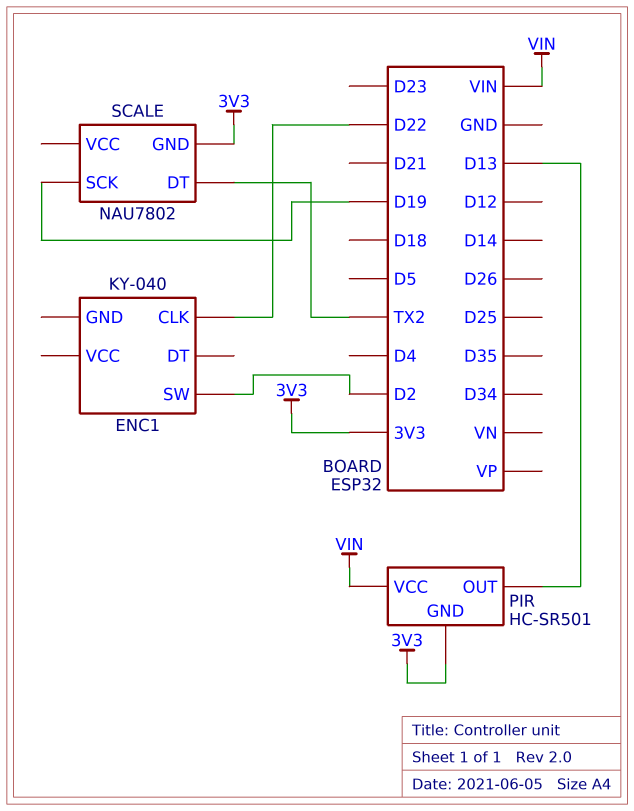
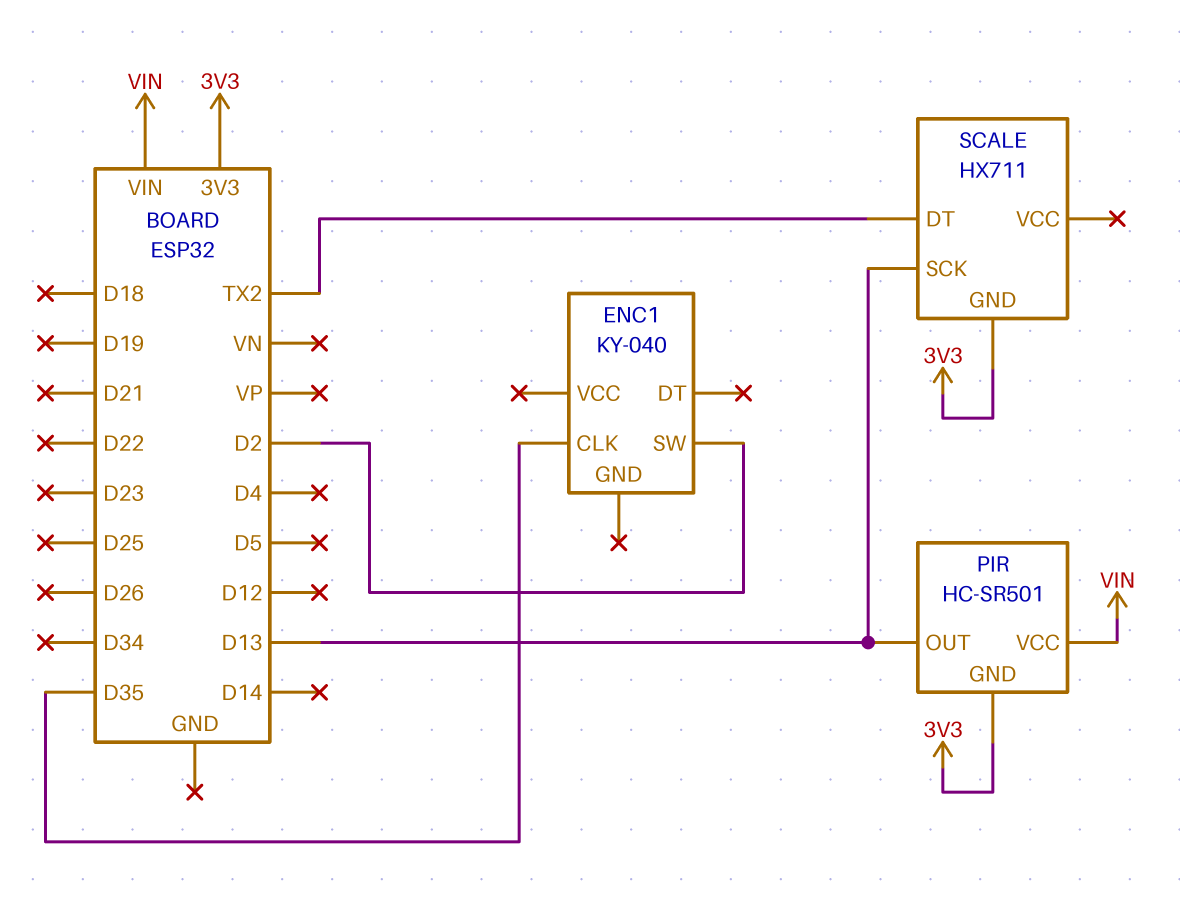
ENC1 pin CLK: D22 -> D35
SCALE: NAU7802 -> HX711
SCALE pin SCK: D19 -> D13

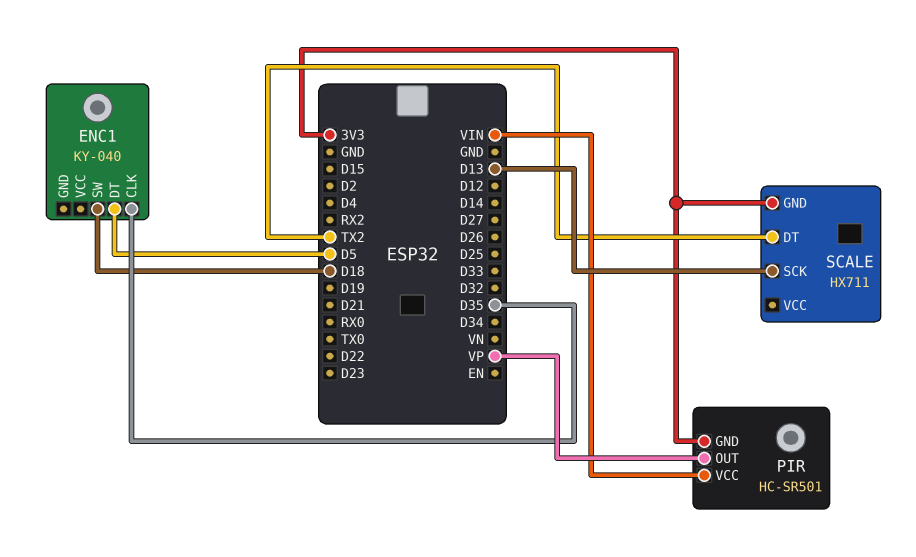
ENC1 pin DT: none -> D5
ENC1 pin SW: D2 -> D18
PIR pin OUT: D13 -> VP

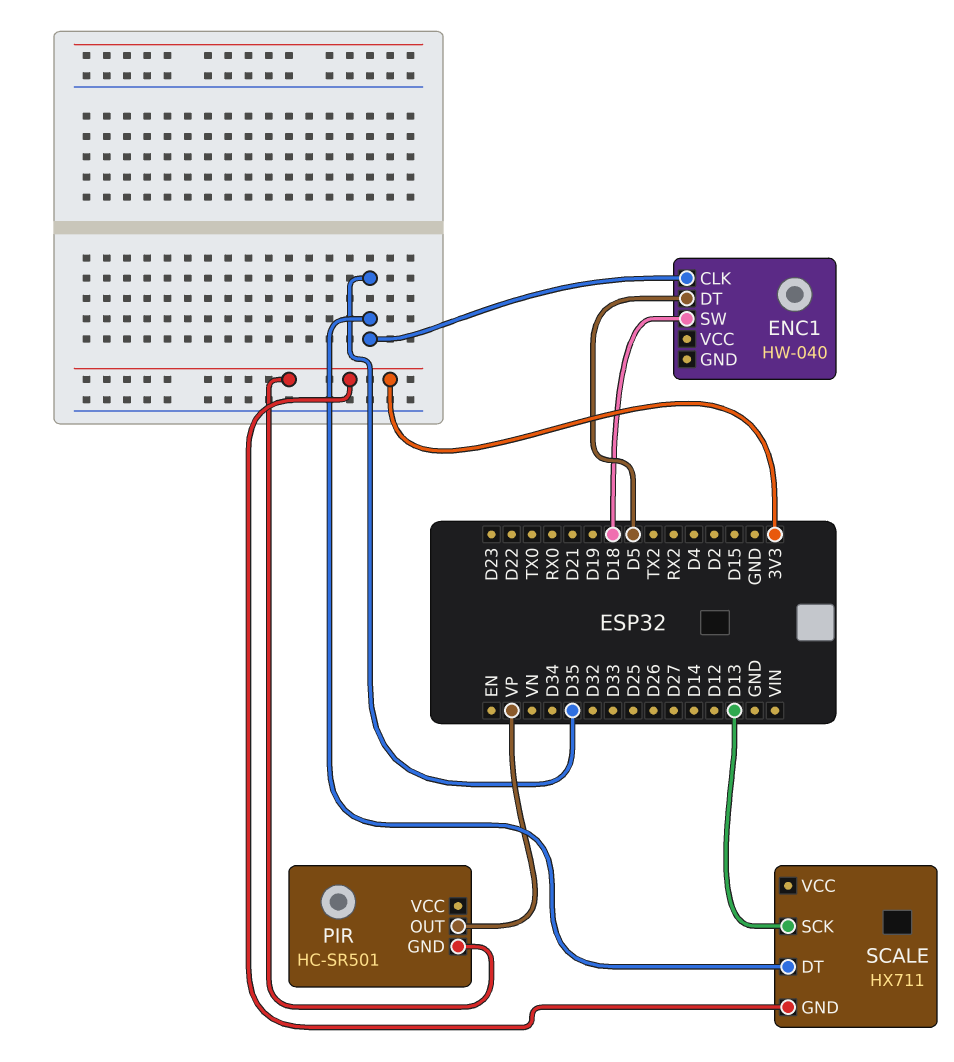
ENC1: KY-040 -> HW-040
PIR pin VCC: VIN -> none
SCALE pin DT: TX2 -> D35

